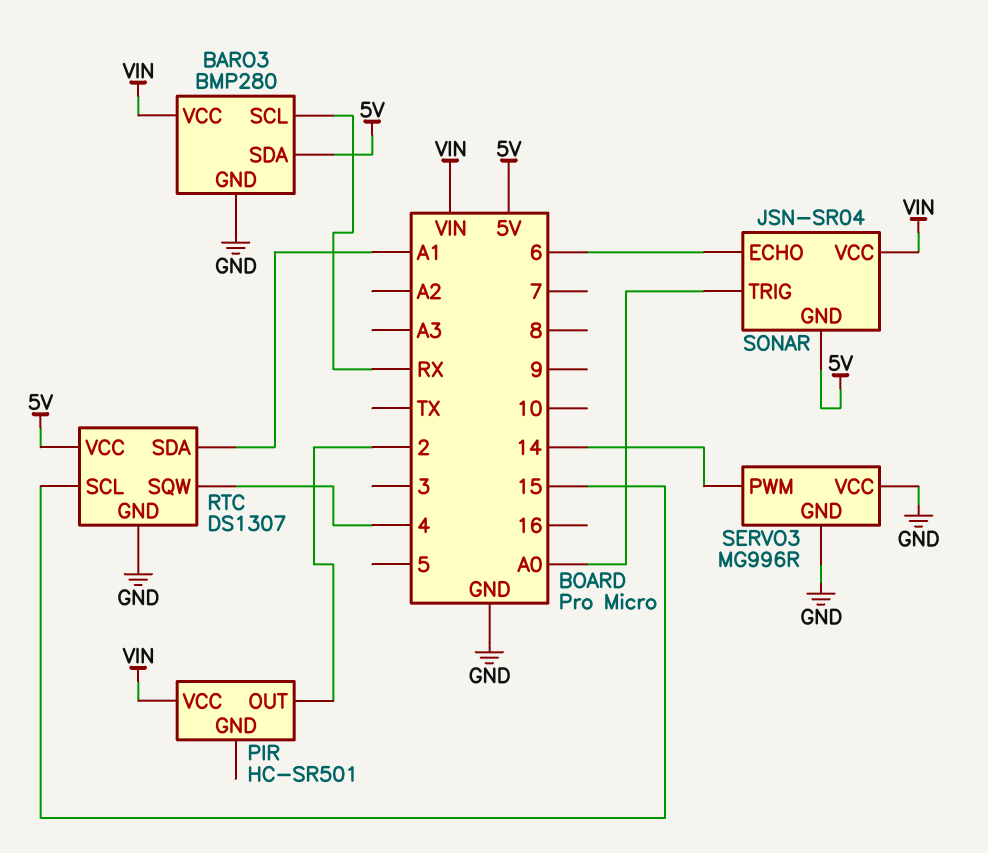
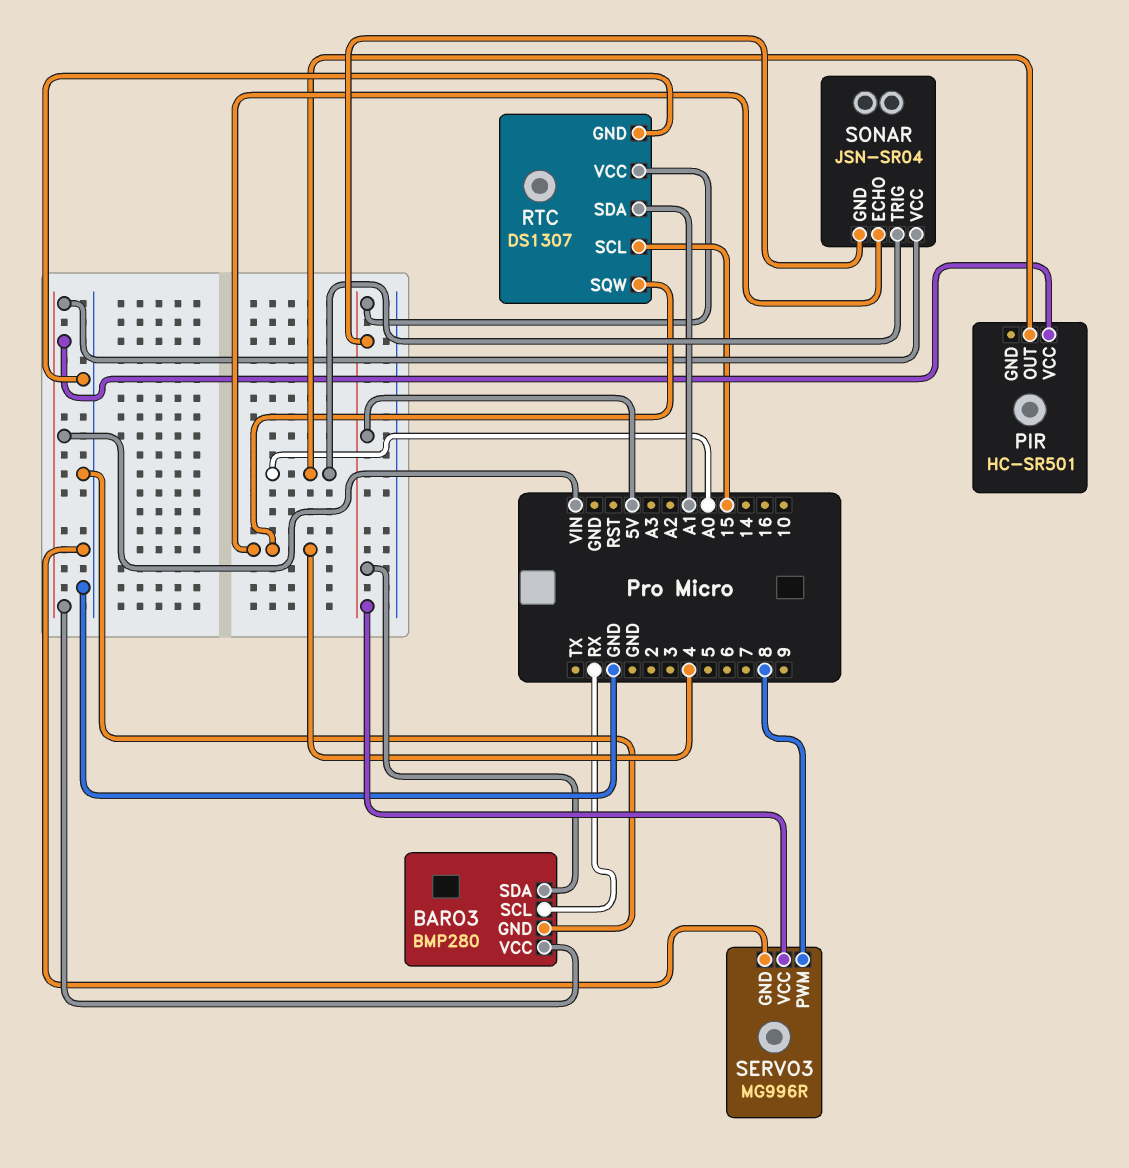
PIR pin OUT: 2 -> A0
SERVO3 pin PWM: 14 -> 8
SERVO3 pin VCC: GND -> 5V
SONAR pin ECHO: 6 -> 4

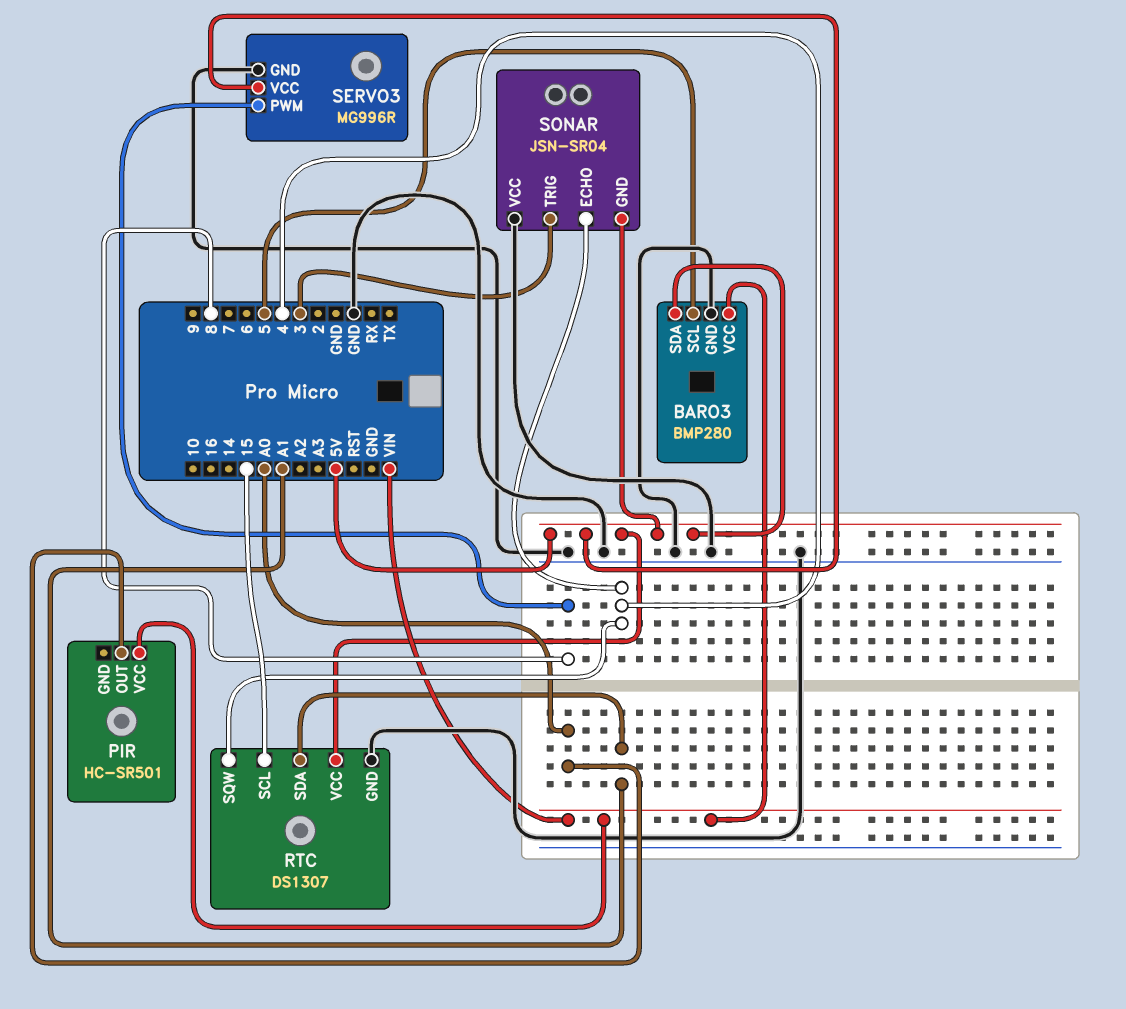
BARO3 pin SCL: RX -> 5
SONAR pin TRIG: A0 -> 3
SONAR pin VCC: VIN -> GND

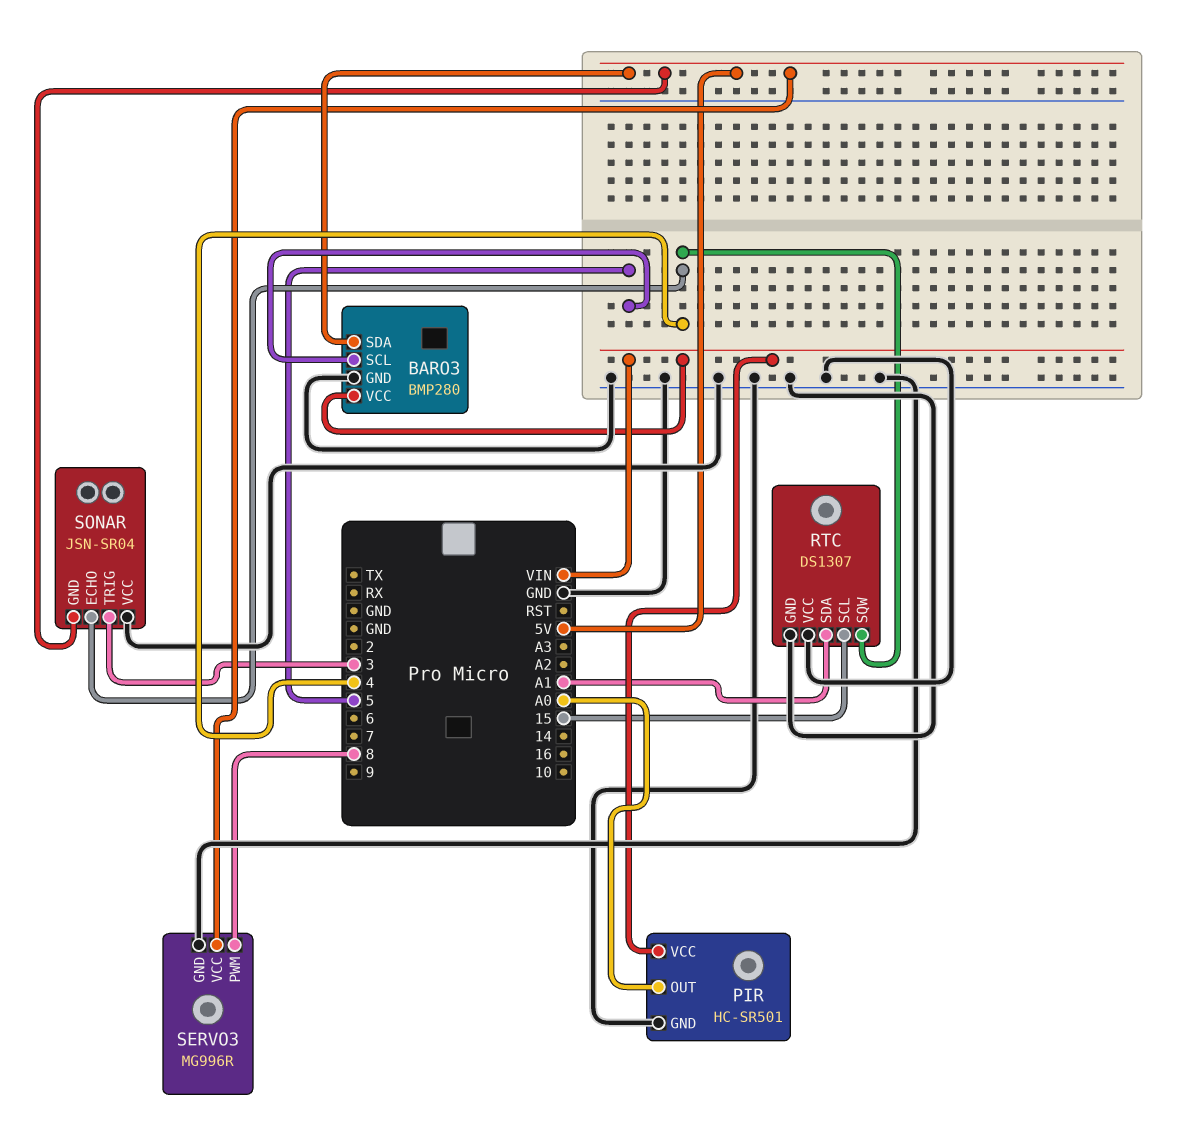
PIR pin GND: none -> GND
RTC pin VCC: 5V -> GND

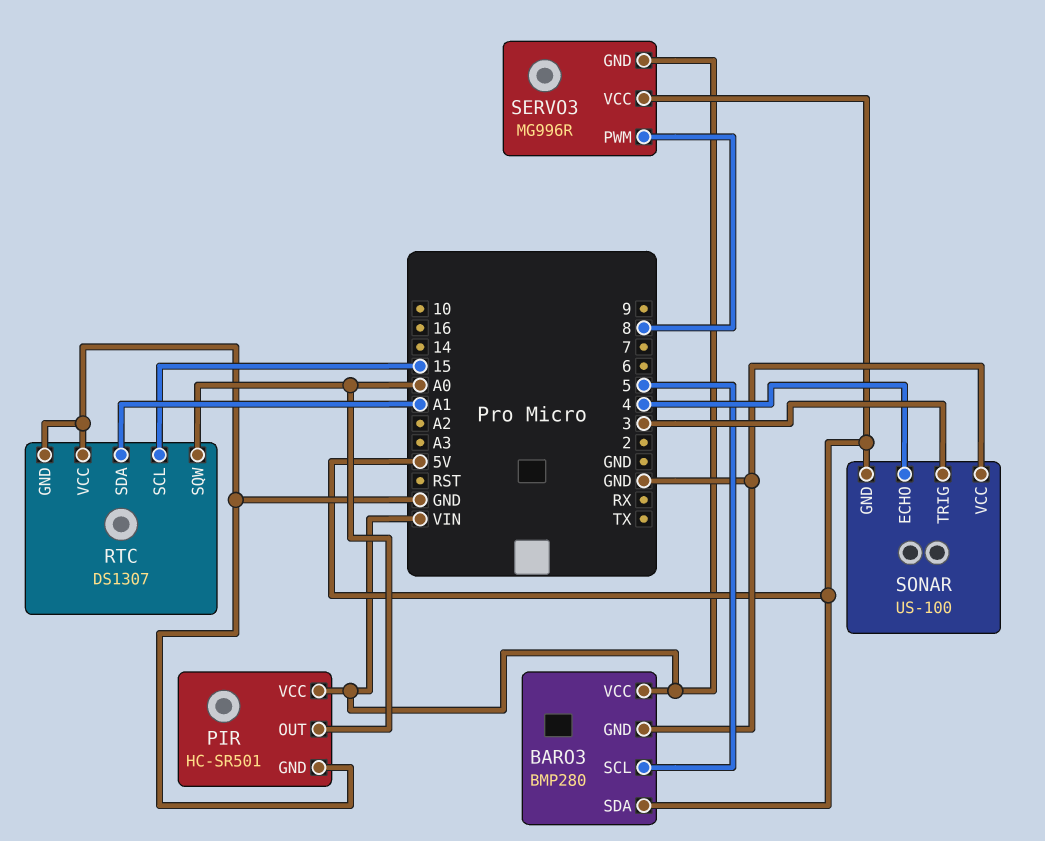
RTC pin SQW: 4 -> A0
SERVO3 pin GND: GND -> VIN
SONAR: JSN-SR04 -> US-100

